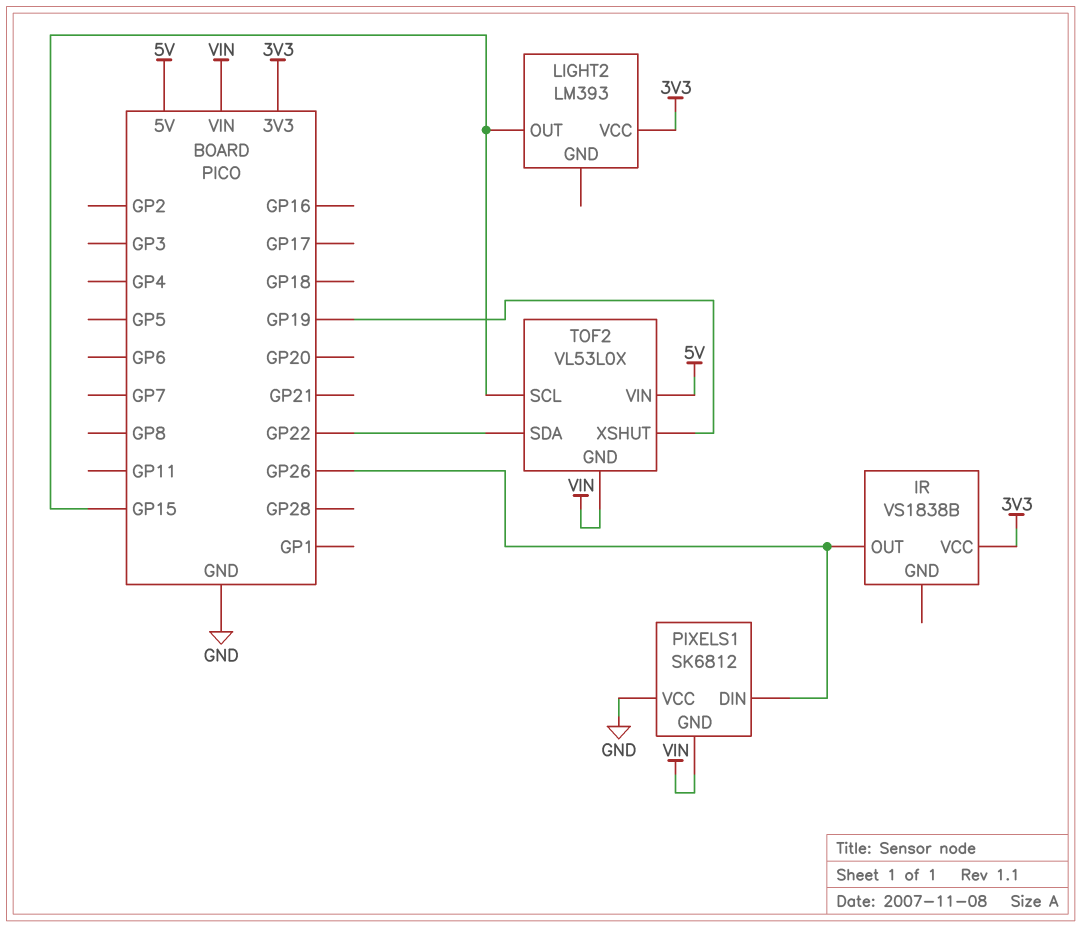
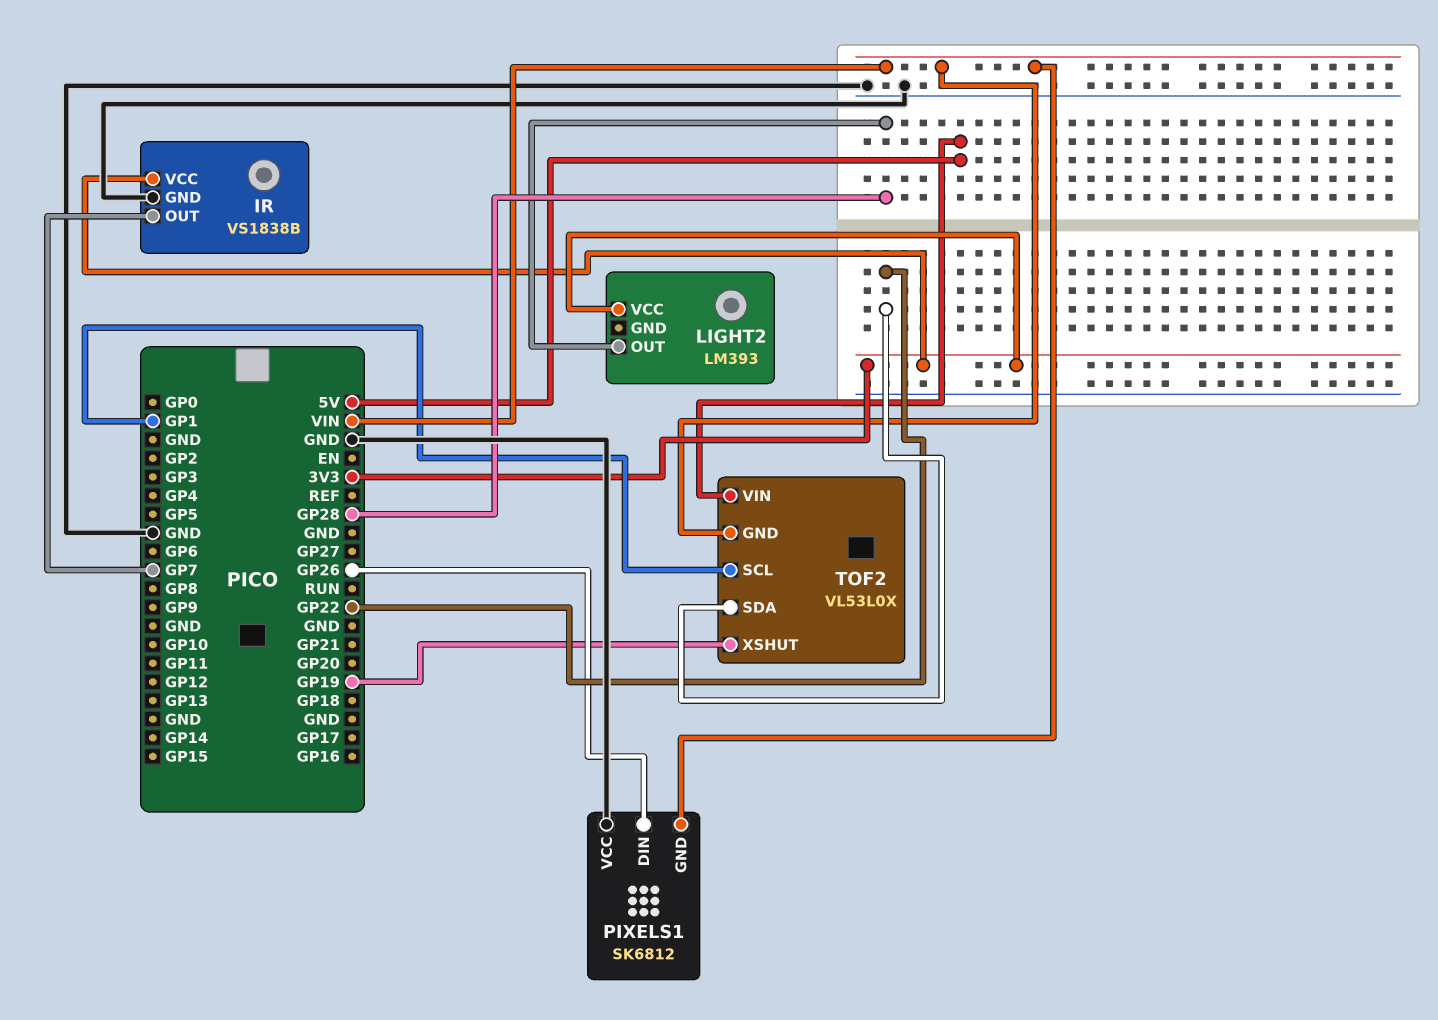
IR pin GND: none -> GND
IR pin OUT: GP26 -> GP7
LIGHT2 pin OUT: GP15 -> GP28
TOF2 pin SCL: GP15 -> GP1

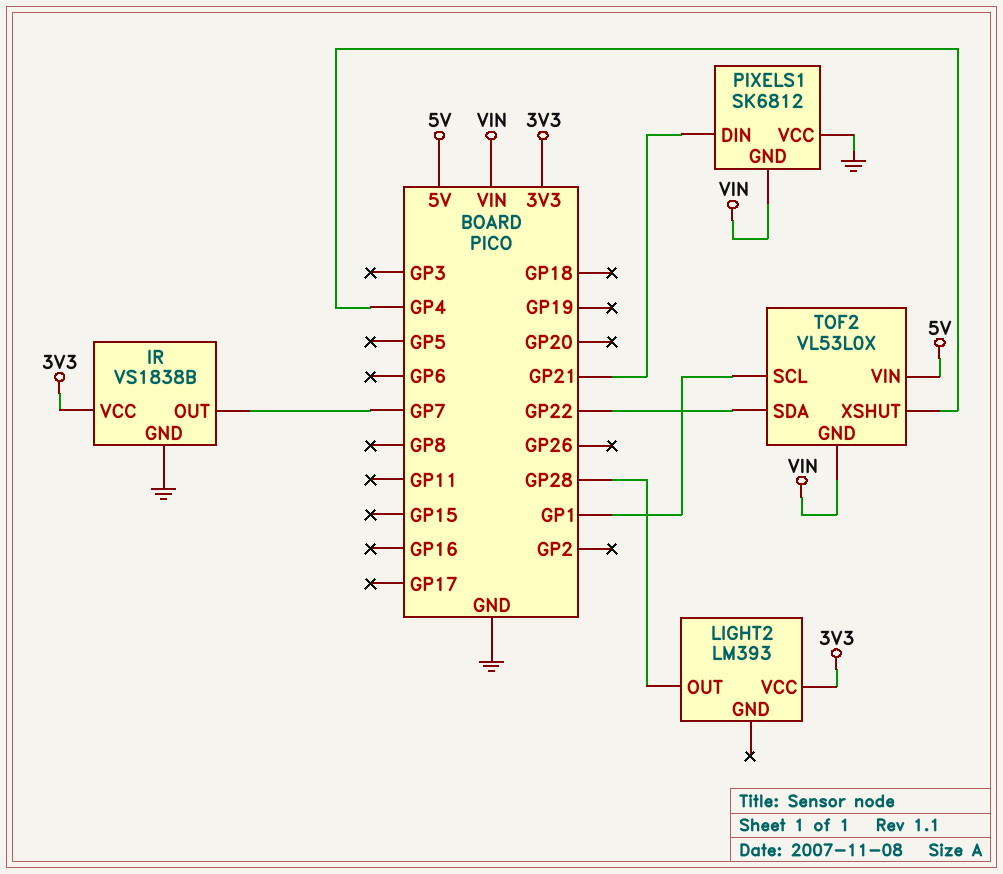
PIXELS1 pin DIN: GP26 -> GP21
TOF2 pin XSHUT: GP19 -> GP4

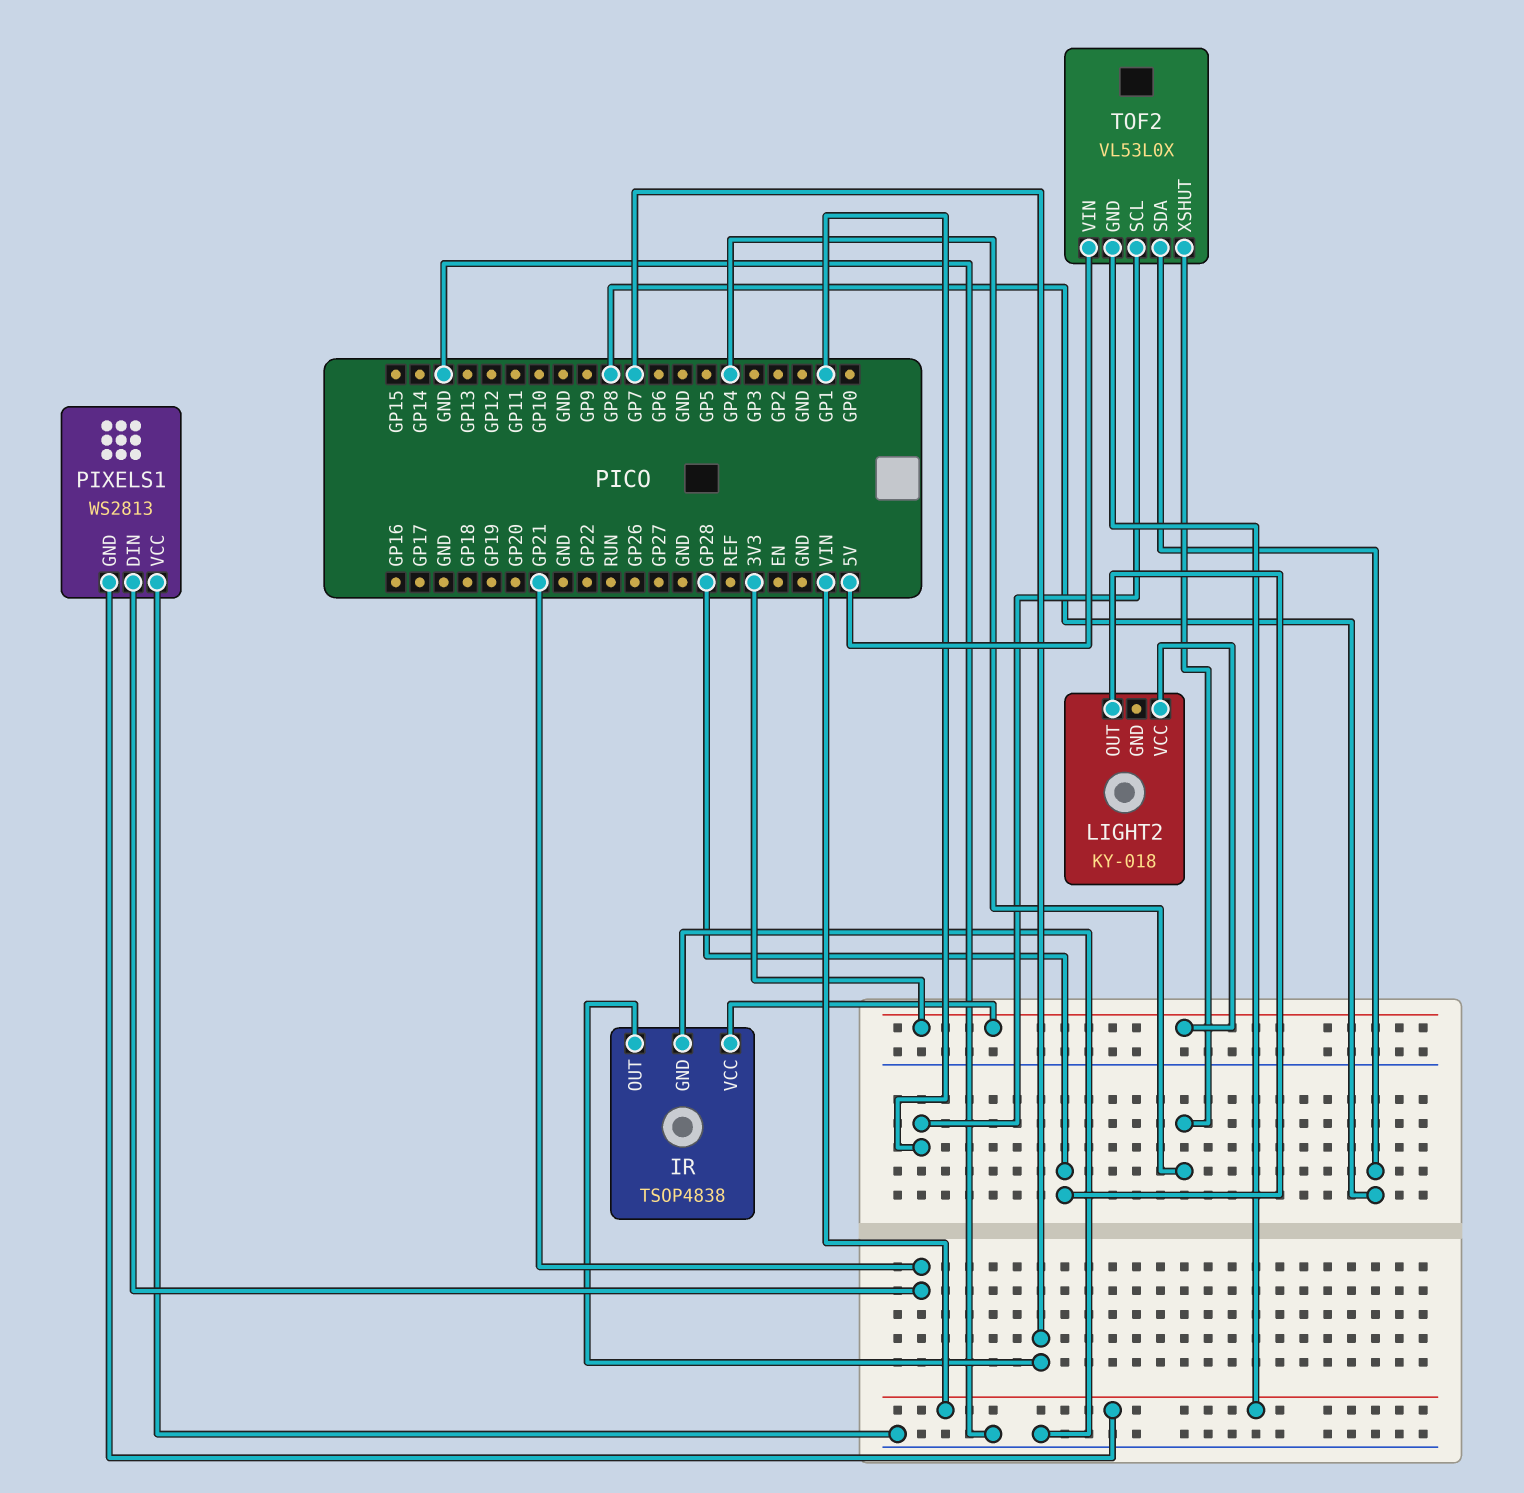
IR: VS1838B -> TSOP4838
LIGHT2: LM393 -> KY-018
PIXELS1: SK6812 -> WS2813
TOF2 pin SDA: GP22 -> GP8

